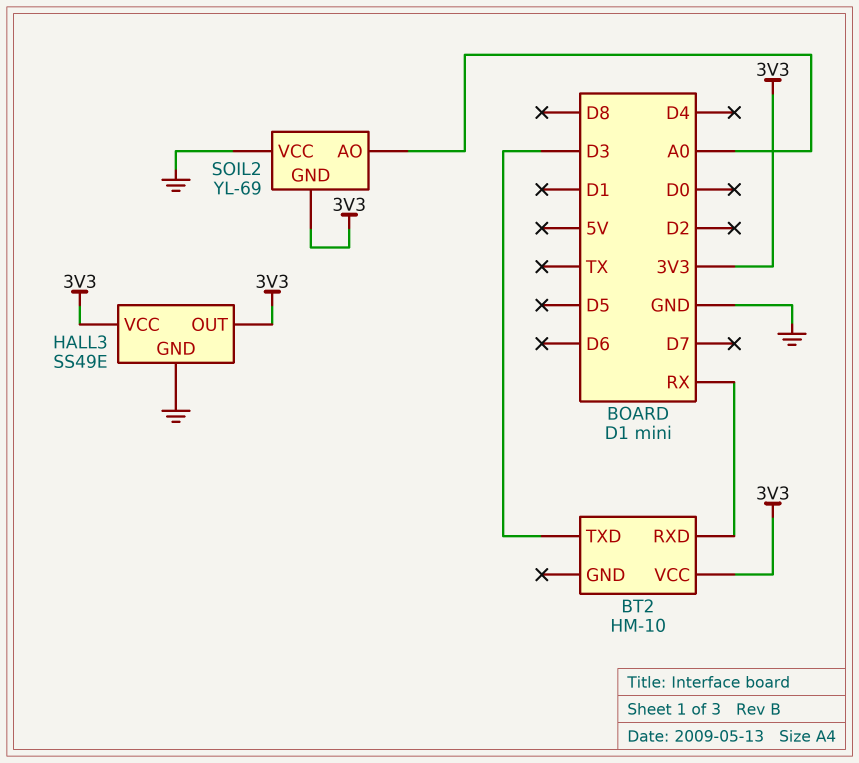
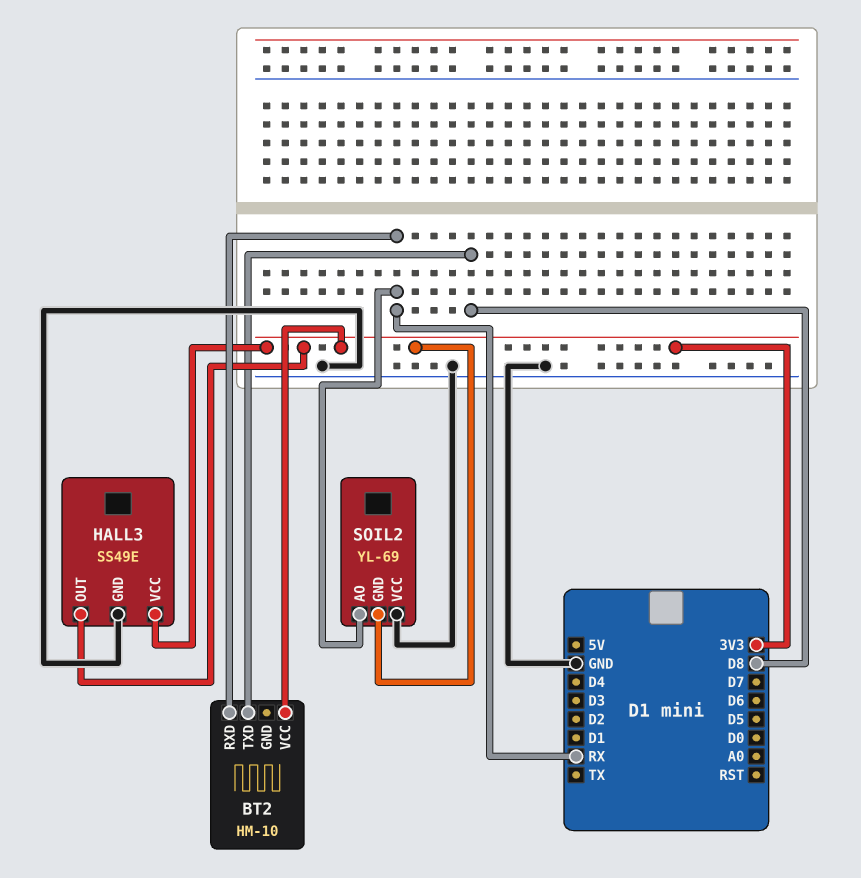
BT2 pin TXD: D3 -> D8
SOIL2 pin AO: A0 -> RX

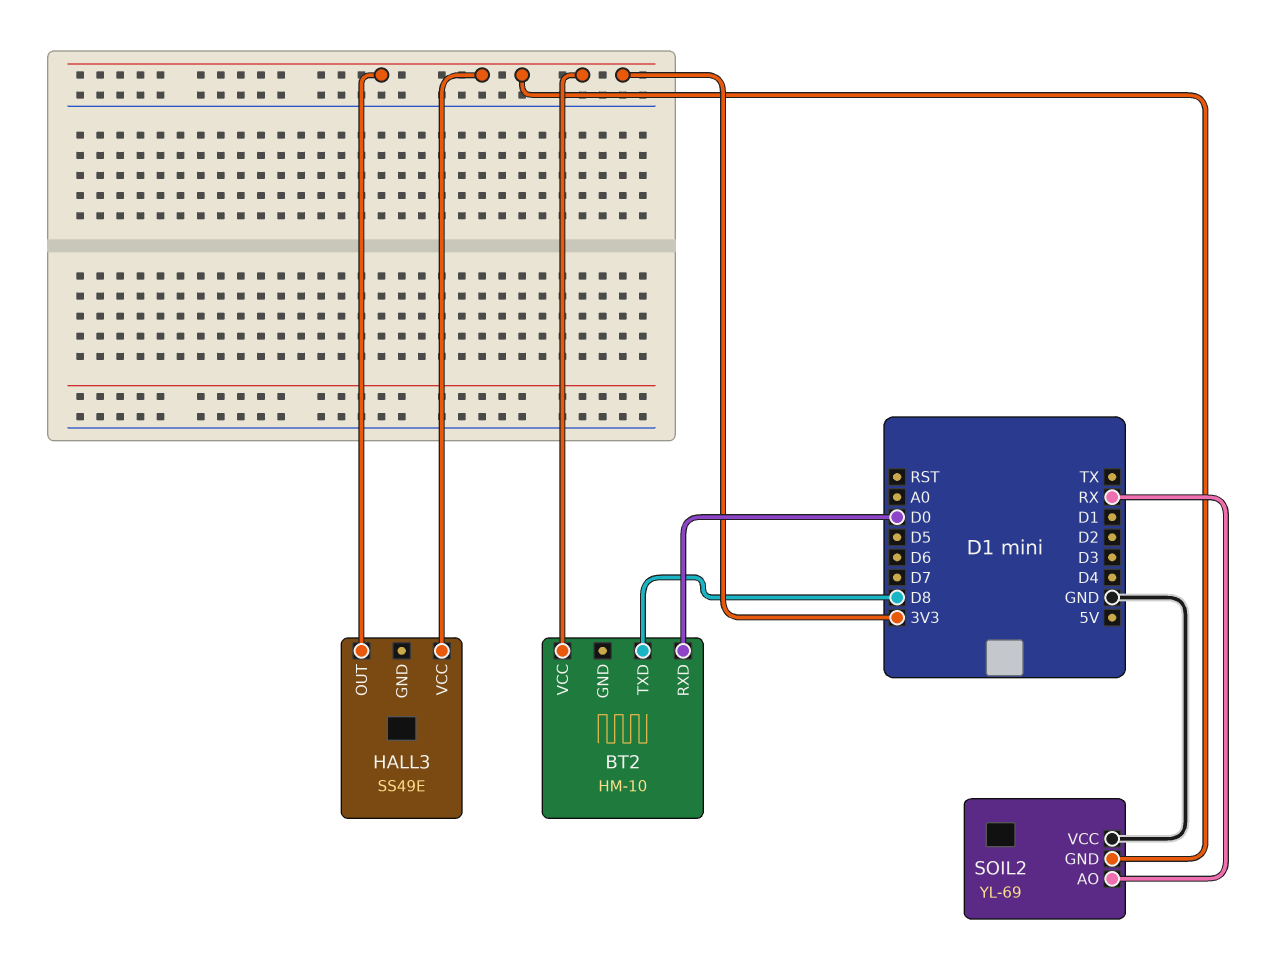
BT2 pin RXD: RX -> D0
HALL3 pin GND: GND -> none

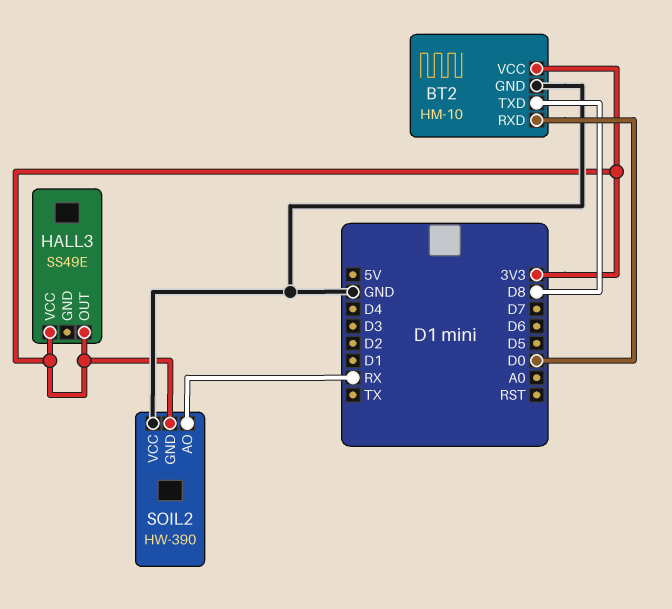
BT2 pin GND: none -> GND
SOIL2: YL-69 -> HW-390

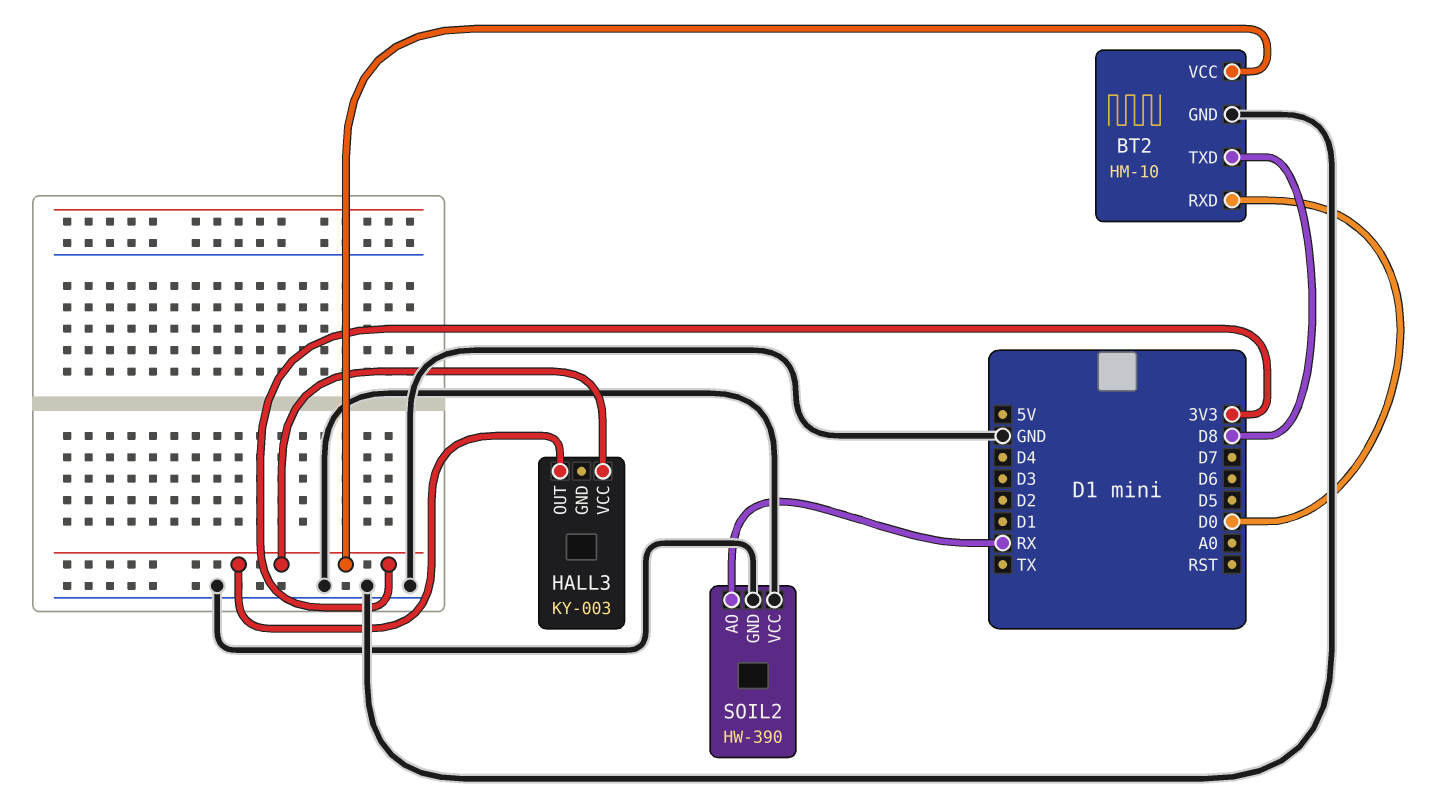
HALL3: SS49E -> KY-003
SOIL2 pin GND: 3V3 -> GND

